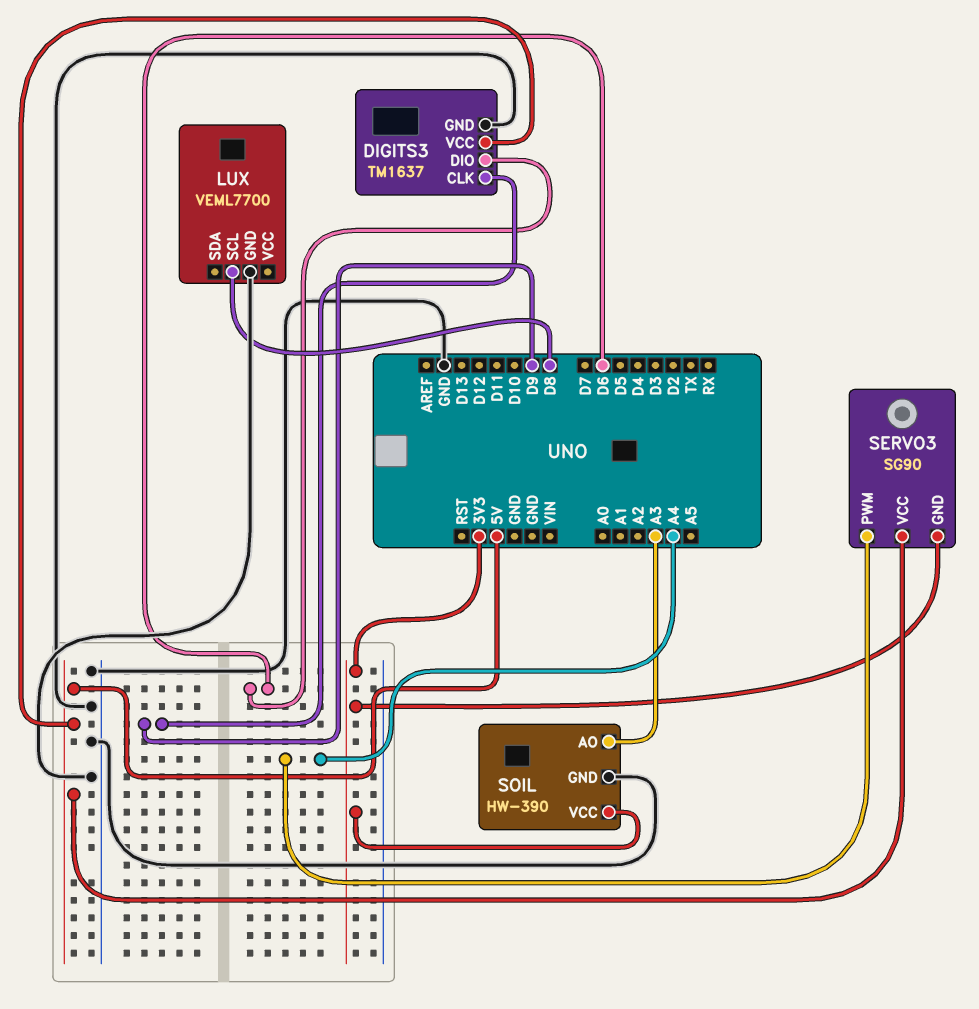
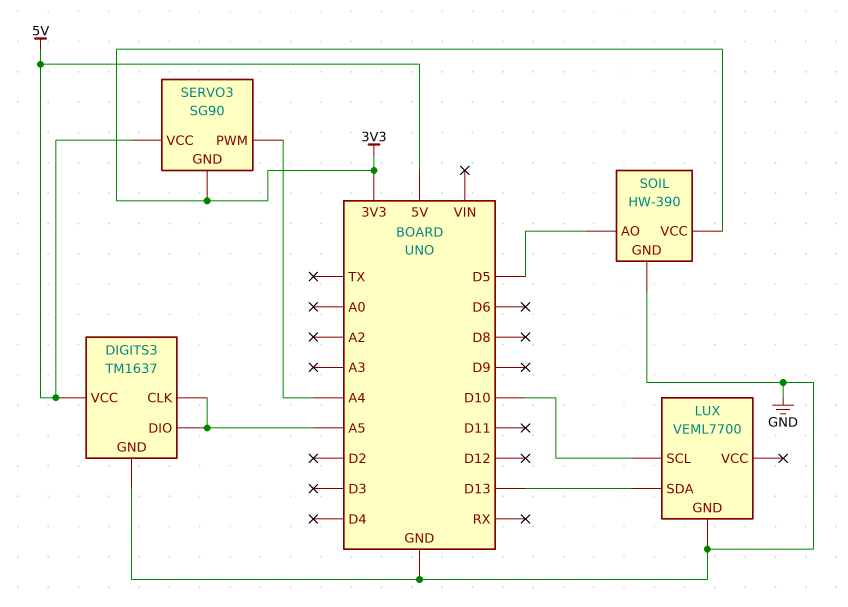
DIGITS3 pin CLK: D9 -> A5
DIGITS3 pin DIO: D6 -> A5
LUX pin SCL: D8 -> D10
LUX pin SDA: none -> D13
SOIL pin AO: A3 -> D5

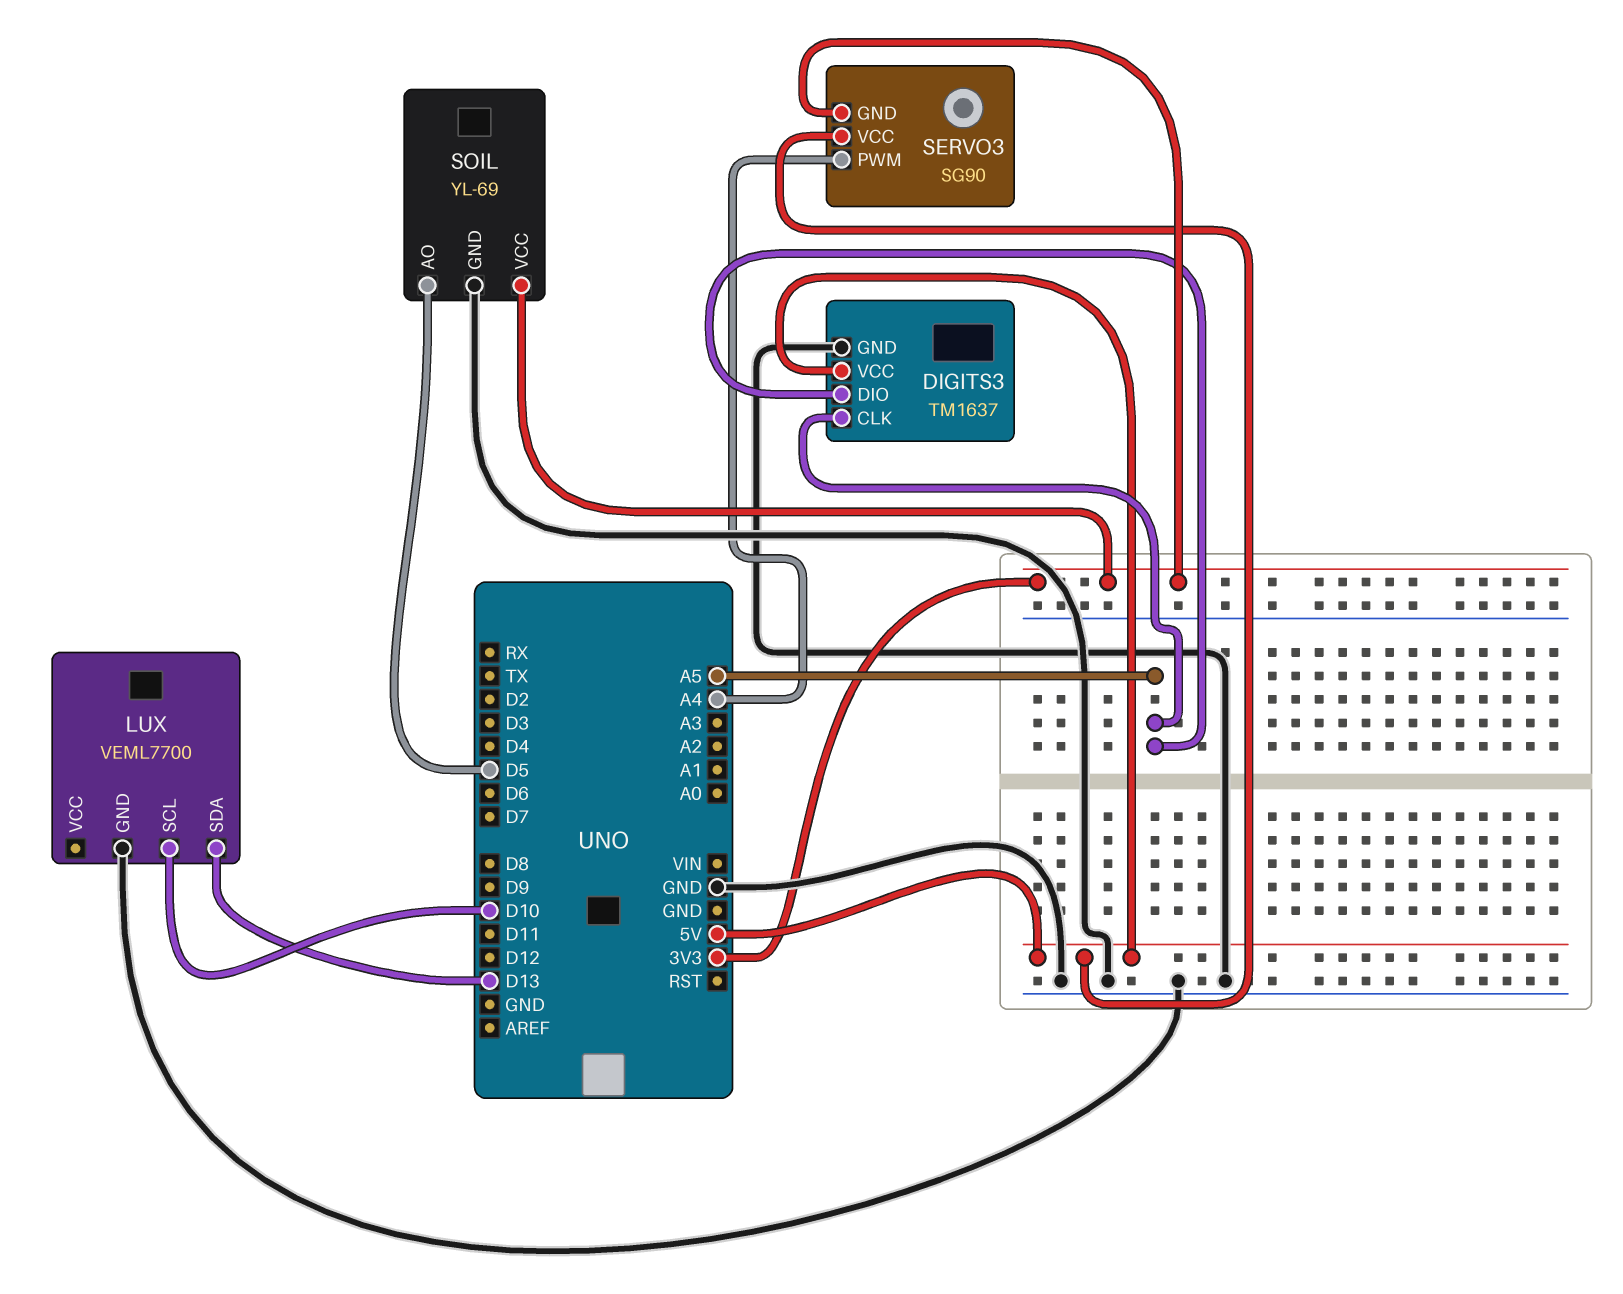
SOIL: HW-390 -> YL-69

